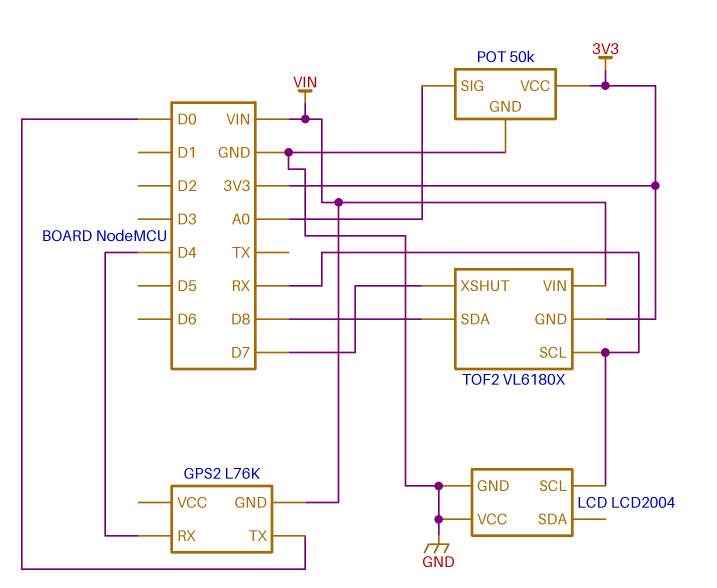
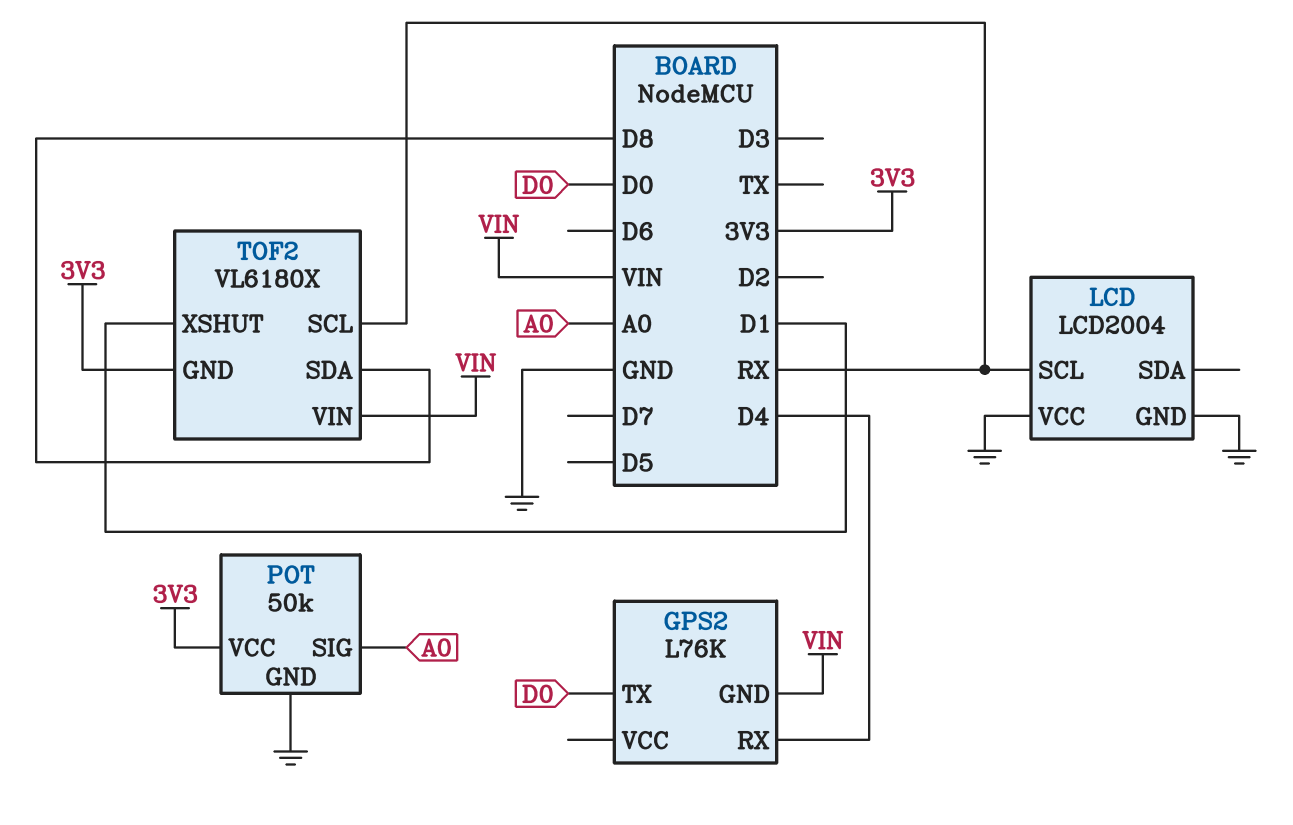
TOF2 pin XSHUT: D7 -> D1

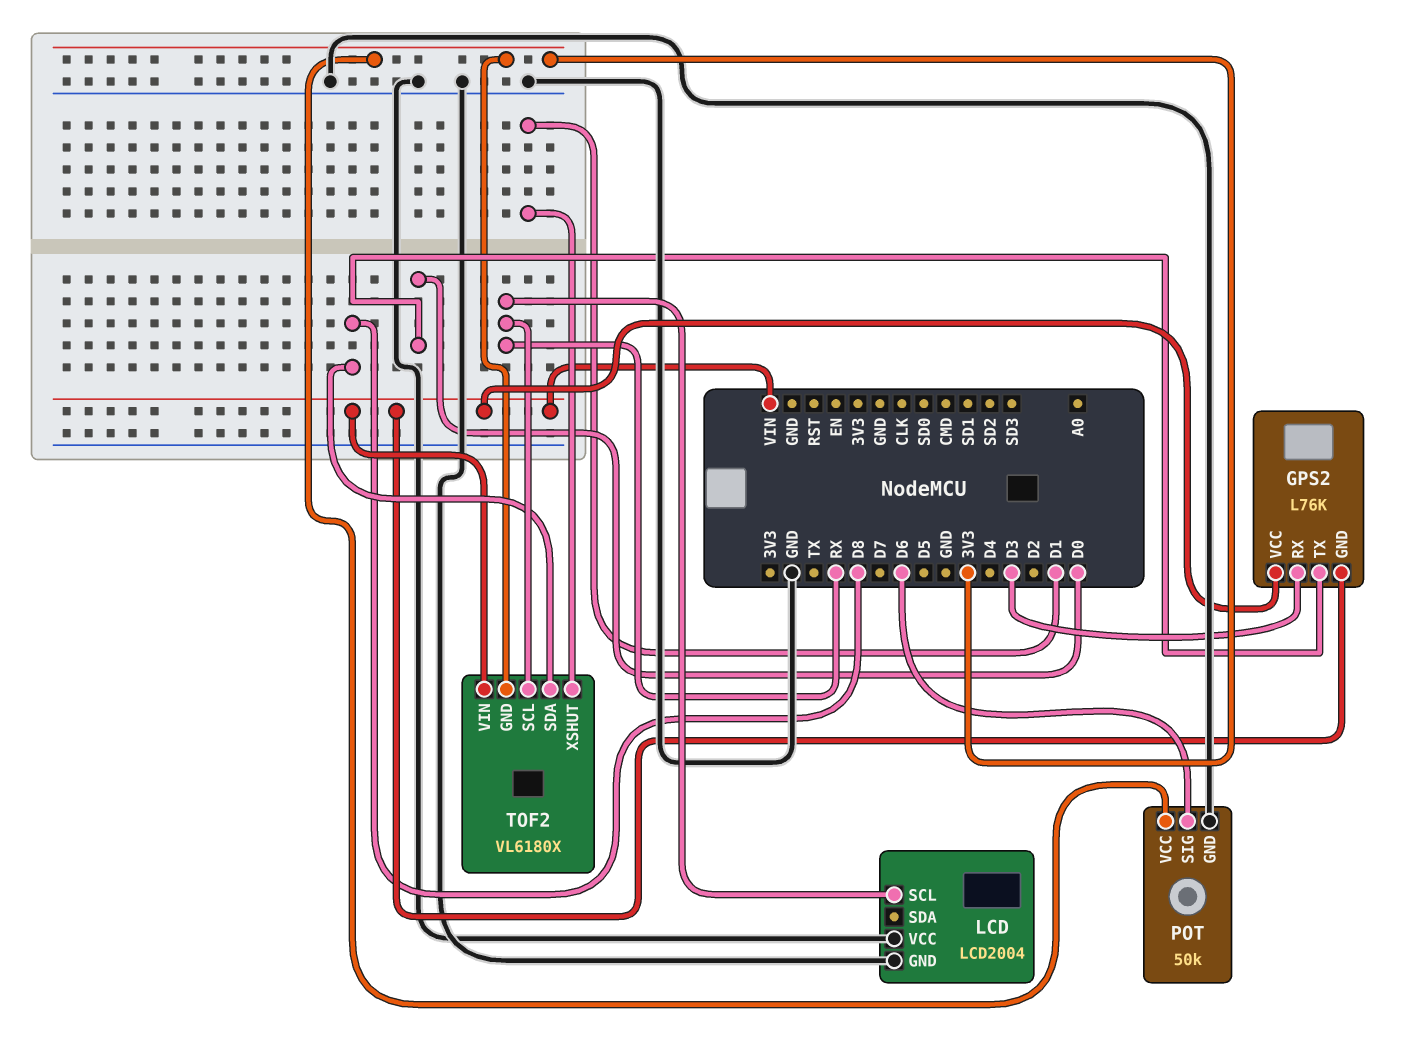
GPS2 pin RX: D4 -> D3
GPS2 pin VCC: none -> VIN
POT pin SIG: A0 -> D6

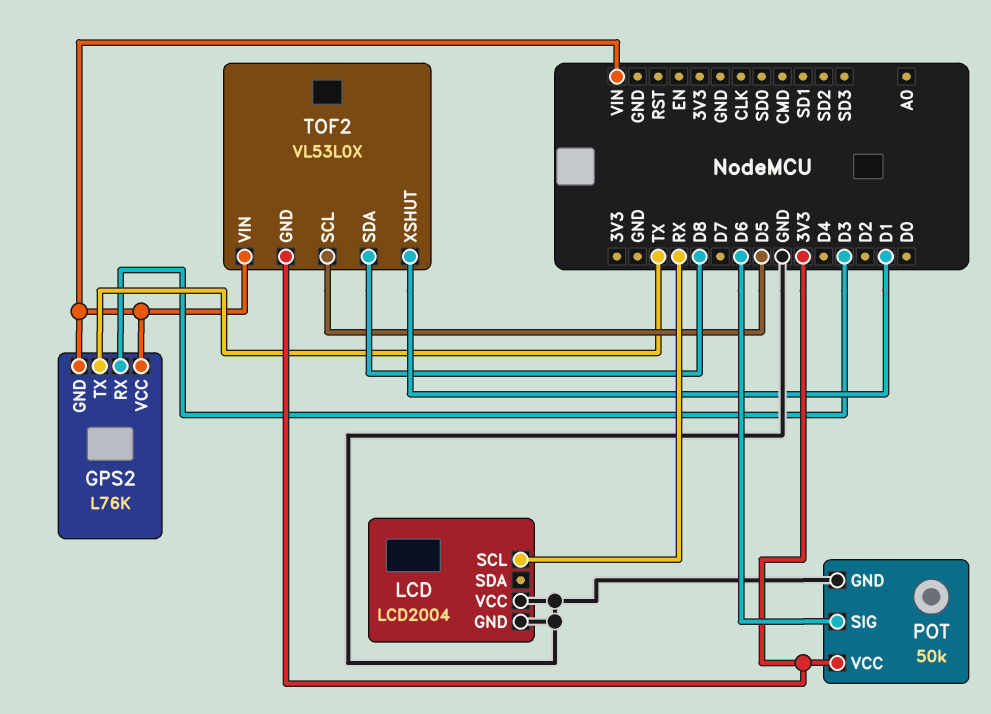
GPS2 pin TX: D0 -> TX
TOF2: VL6180X -> VL53L0X
TOF2 pin SCL: RX -> D5

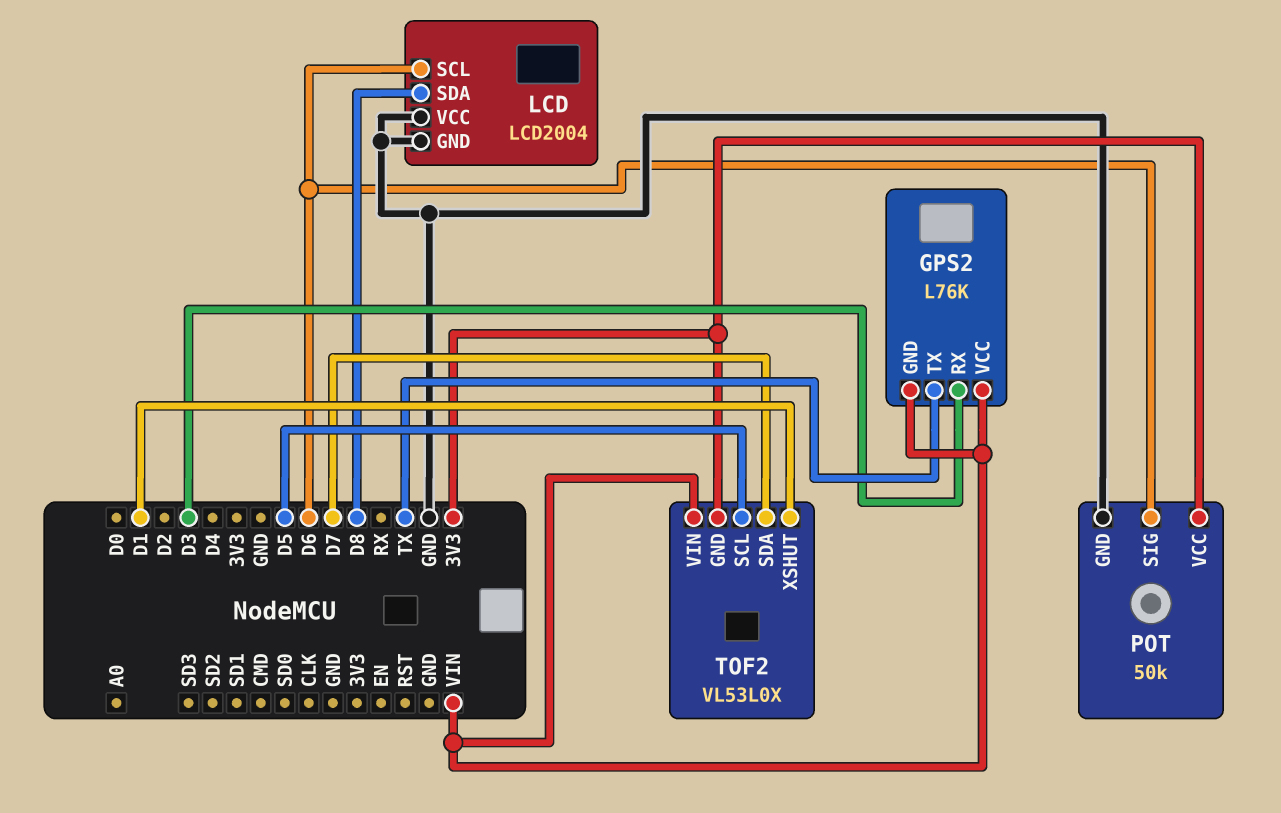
LCD pin SCL: RX -> D6
LCD pin SDA: none -> D8
TOF2 pin SDA: D8 -> D7

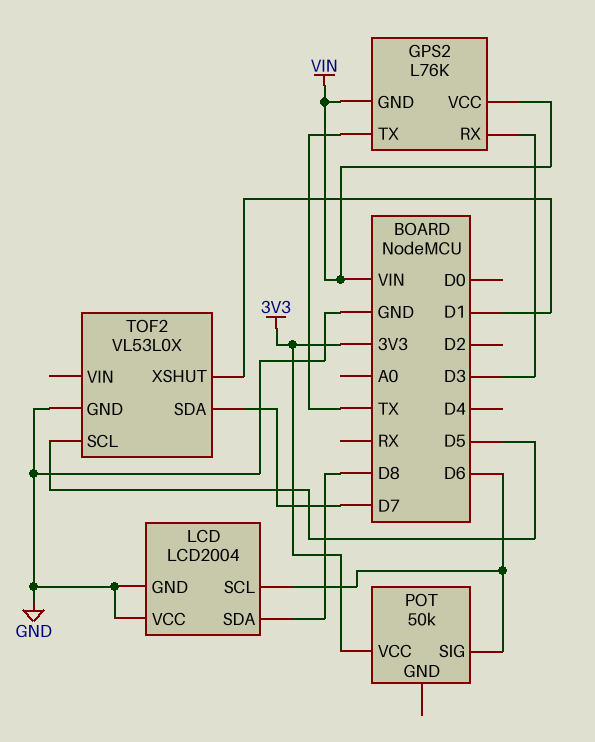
POT pin GND: GND -> none
TOF2 pin GND: 3V3 -> GND
TOF2 pin VIN: VIN -> none

